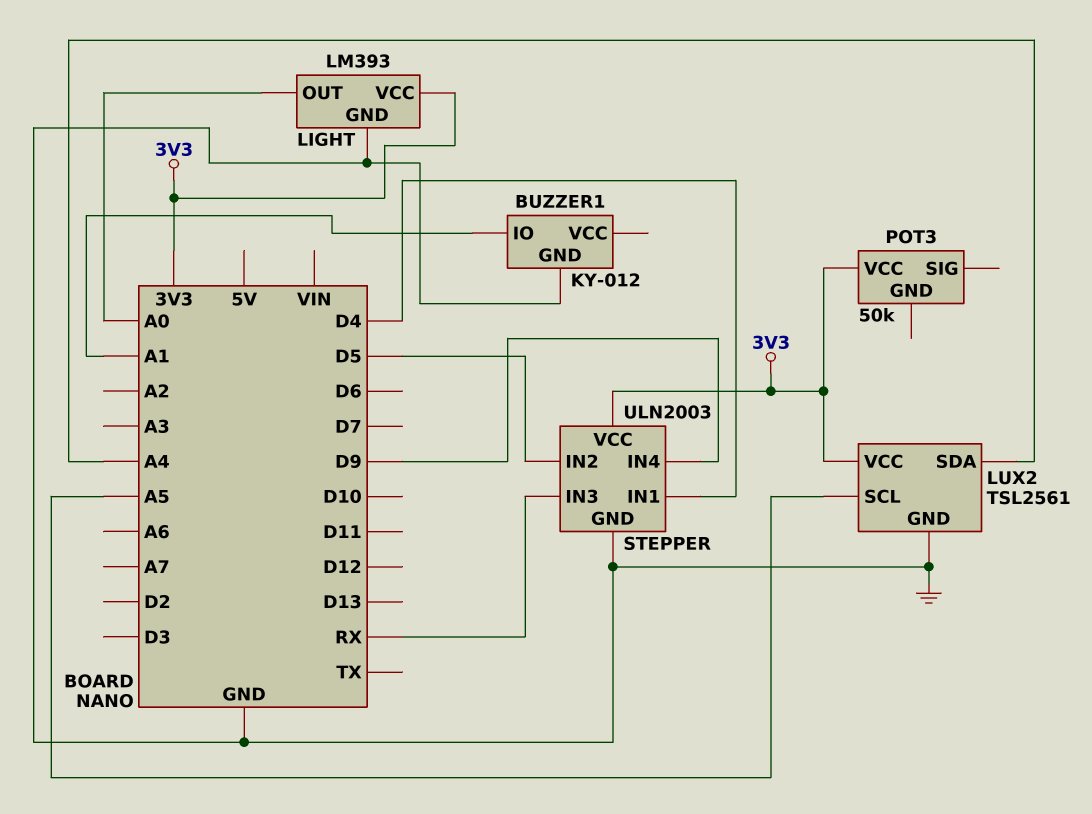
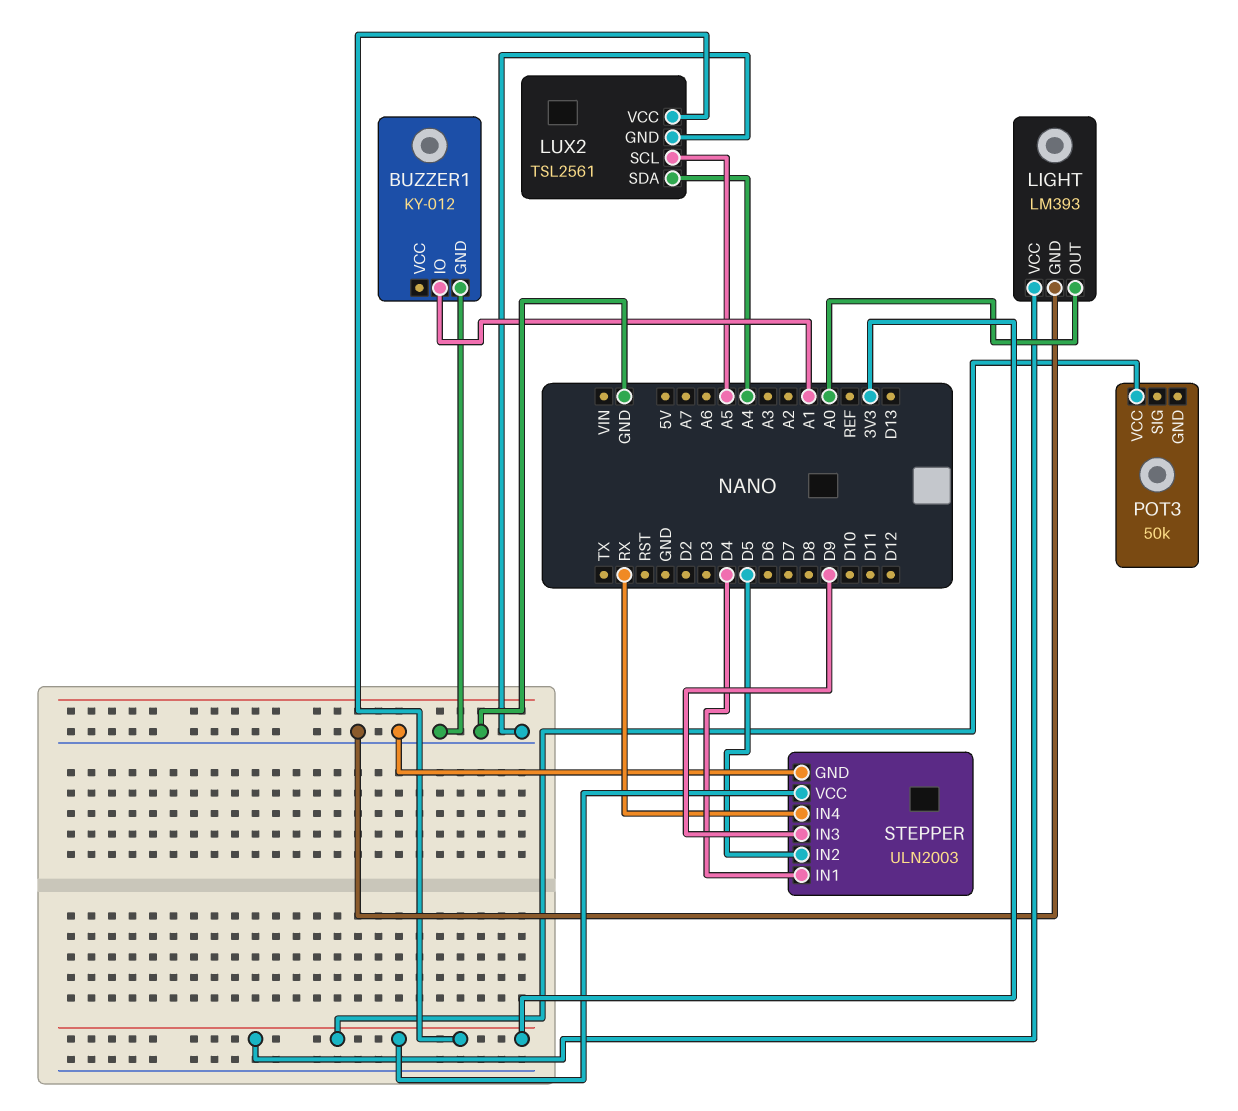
STEPPER pin IN3: RX -> D9
STEPPER pin IN4: D9 -> RX

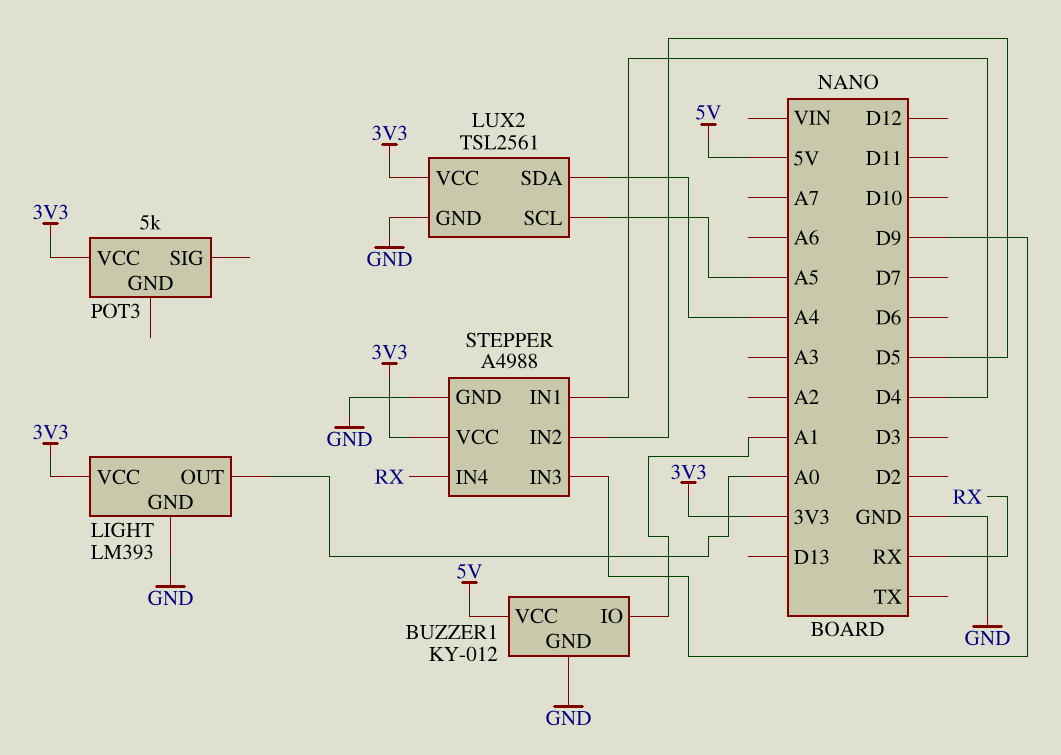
BUZZER1 pin VCC: none -> 5V
POT3: 50k -> 5k
STEPPER: ULN2003 -> A4988

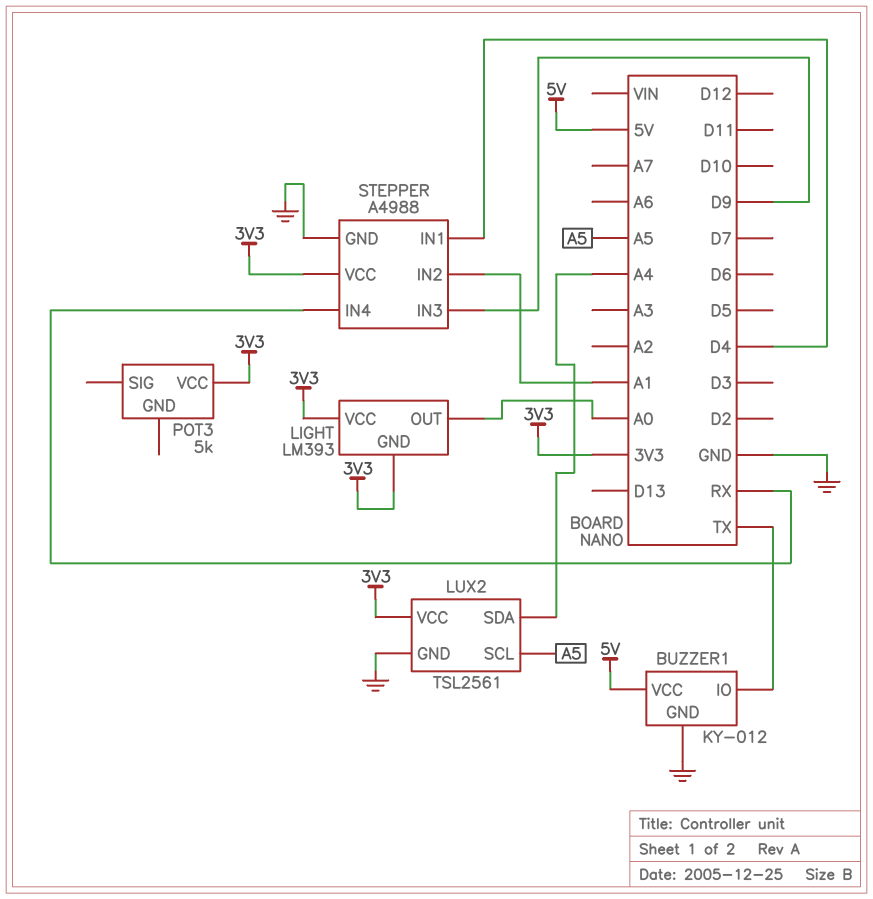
BUZZER1 pin IO: A1 -> TX
LIGHT pin GND: GND -> 3V3
STEPPER pin IN2: D5 -> A1

